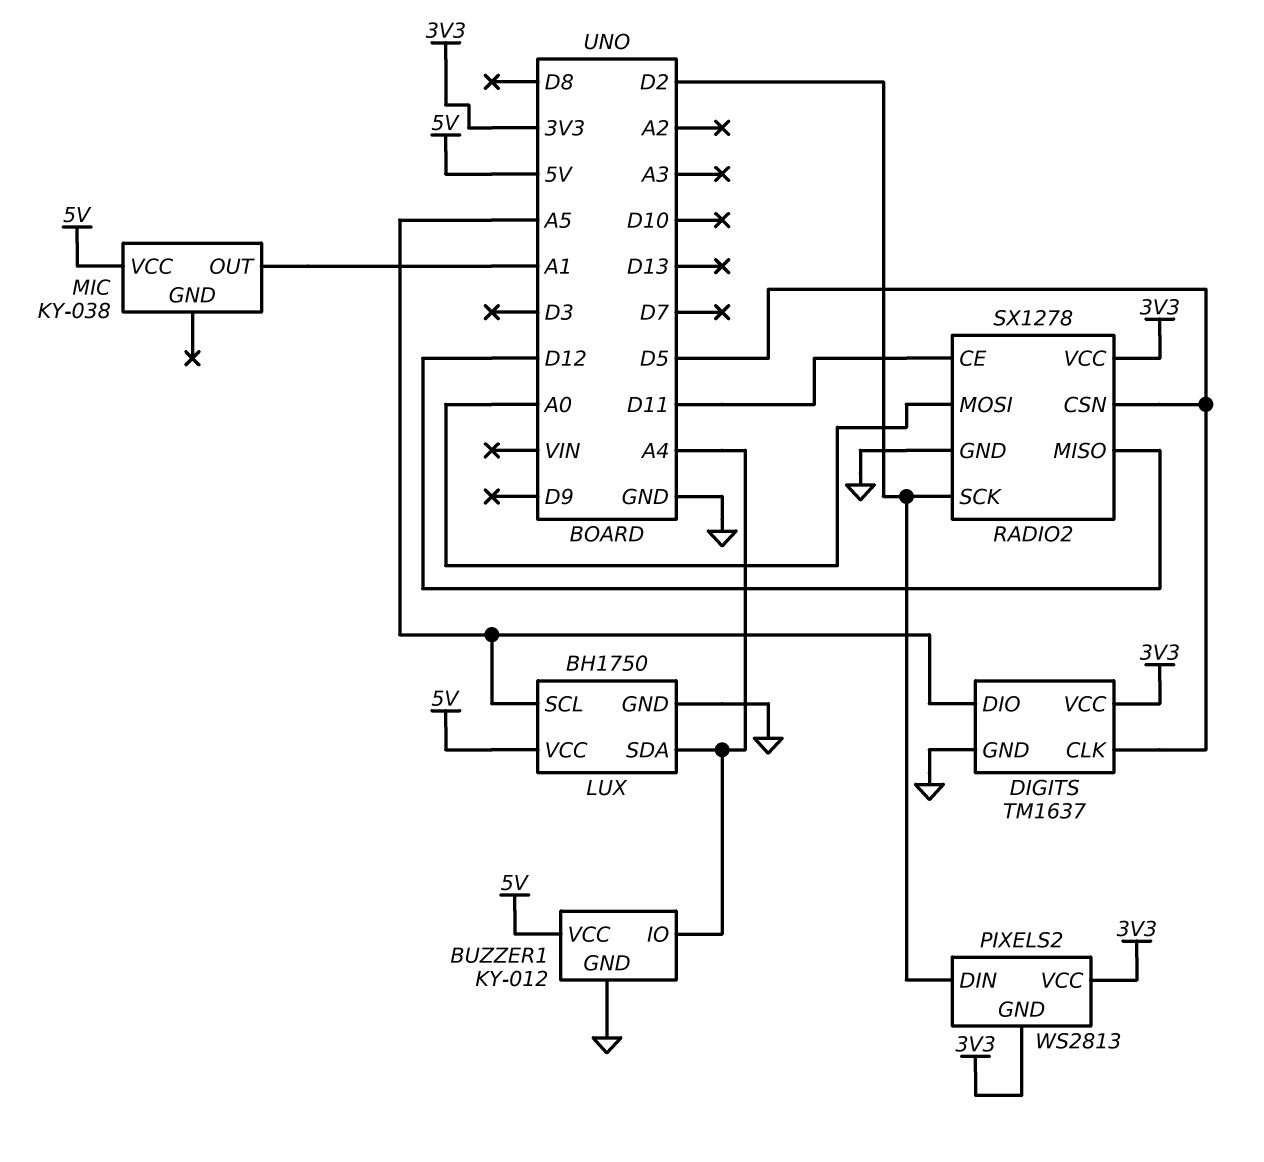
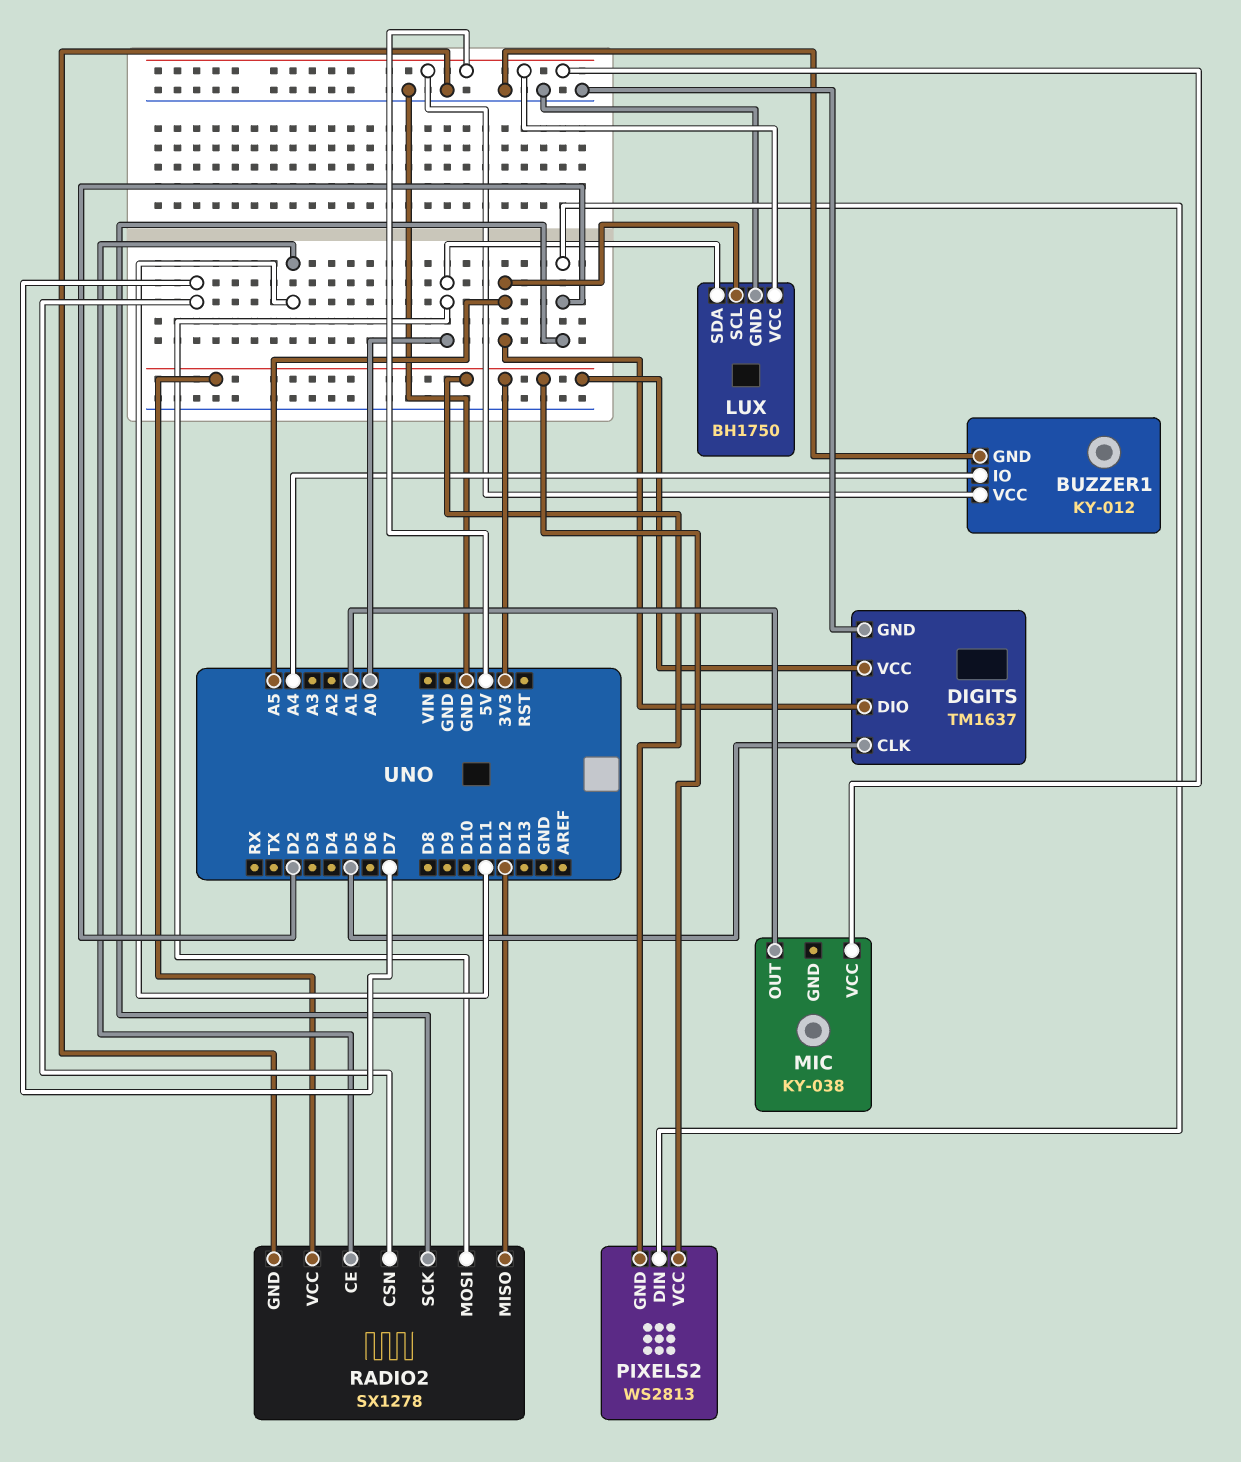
LUX pin SDA: A4 -> A0
RADIO2 pin CSN: D5 -> D7

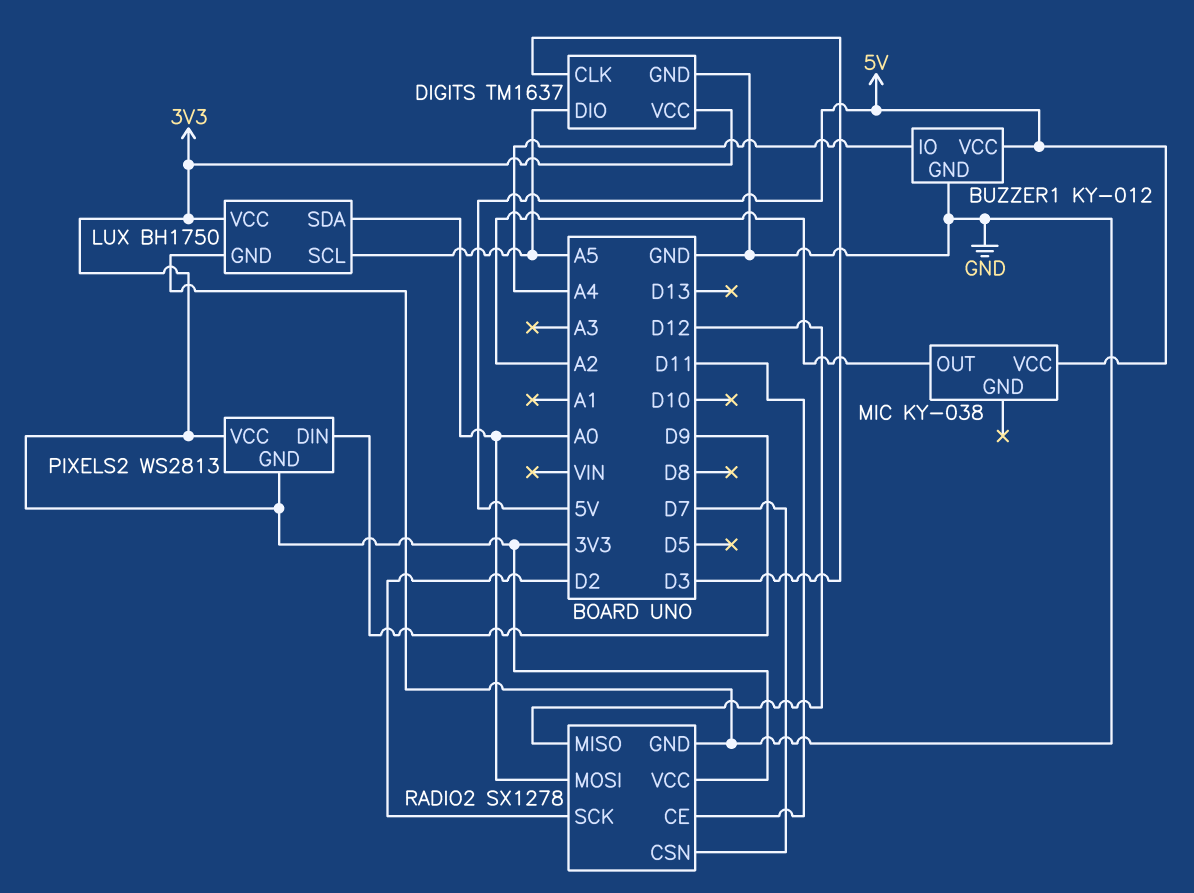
DIGITS pin CLK: D5 -> D3
LUX pin VCC: 5V -> 3V3
MIC pin OUT: A1 -> A2
PIXELS2 pin DIN: D2 -> D9

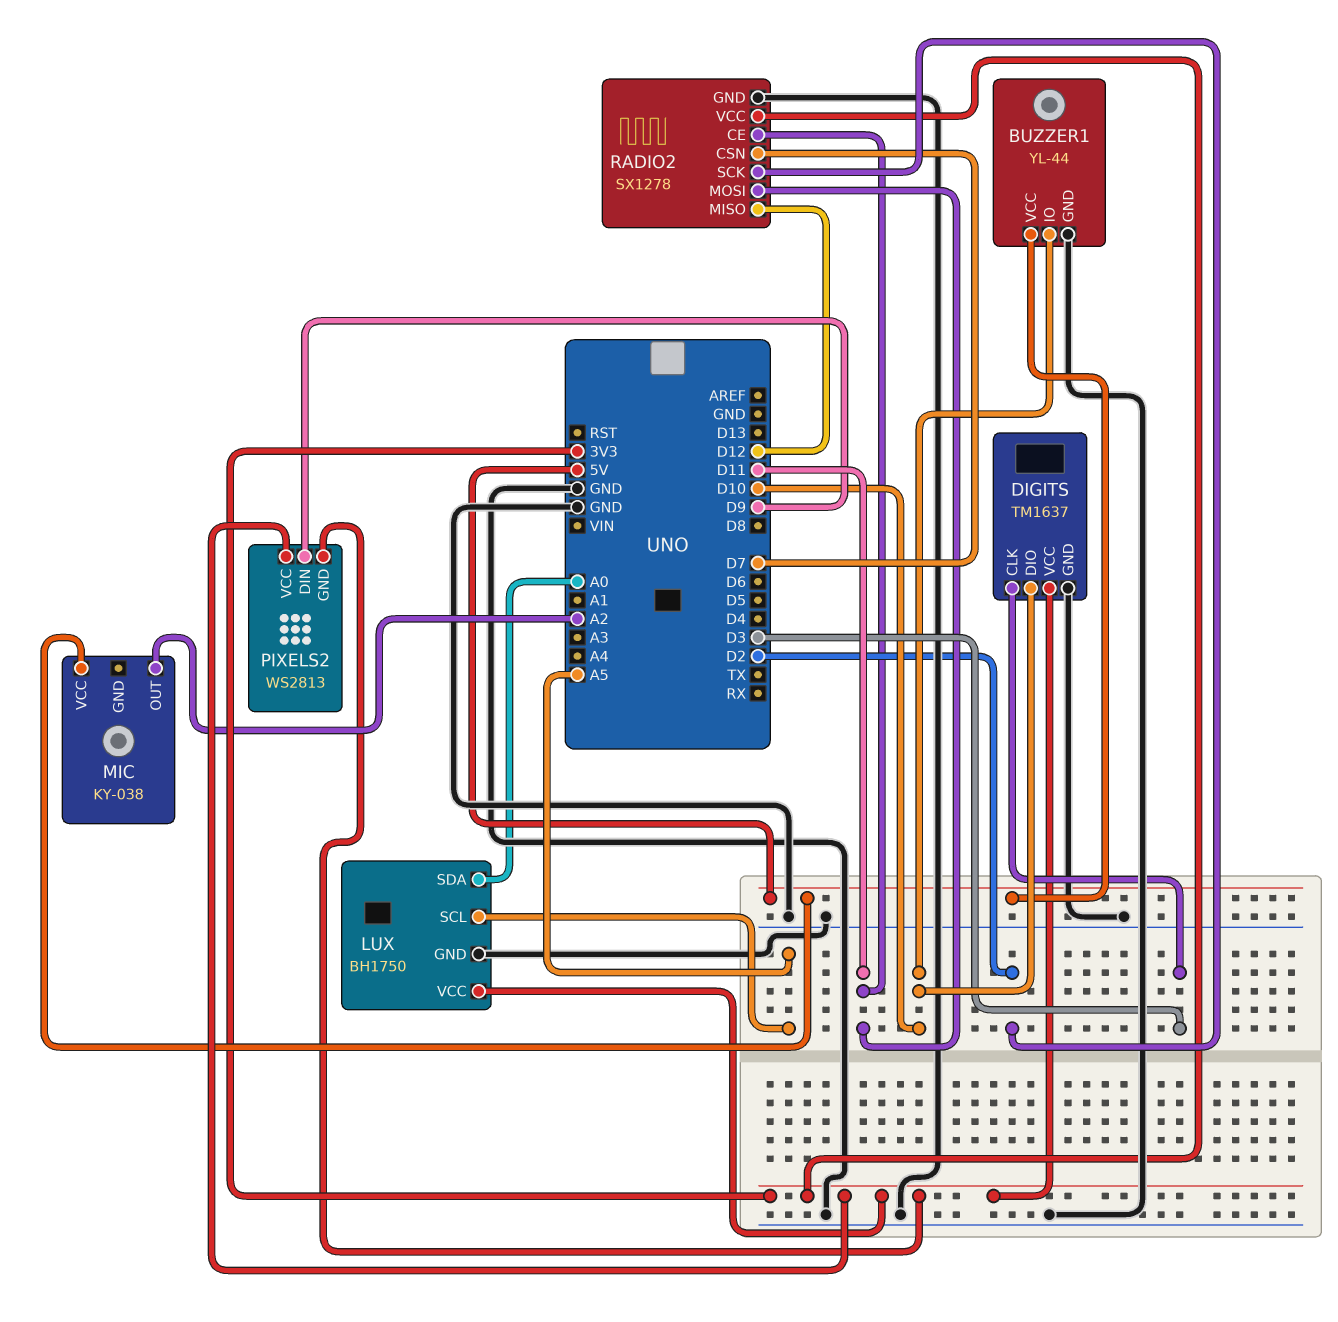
BUZZER1: KY-012 -> YL-44
BUZZER1 pin IO: A4 -> D10
DIGITS pin DIO: A5 -> D10
RADIO2 pin MOSI: A0 -> D11

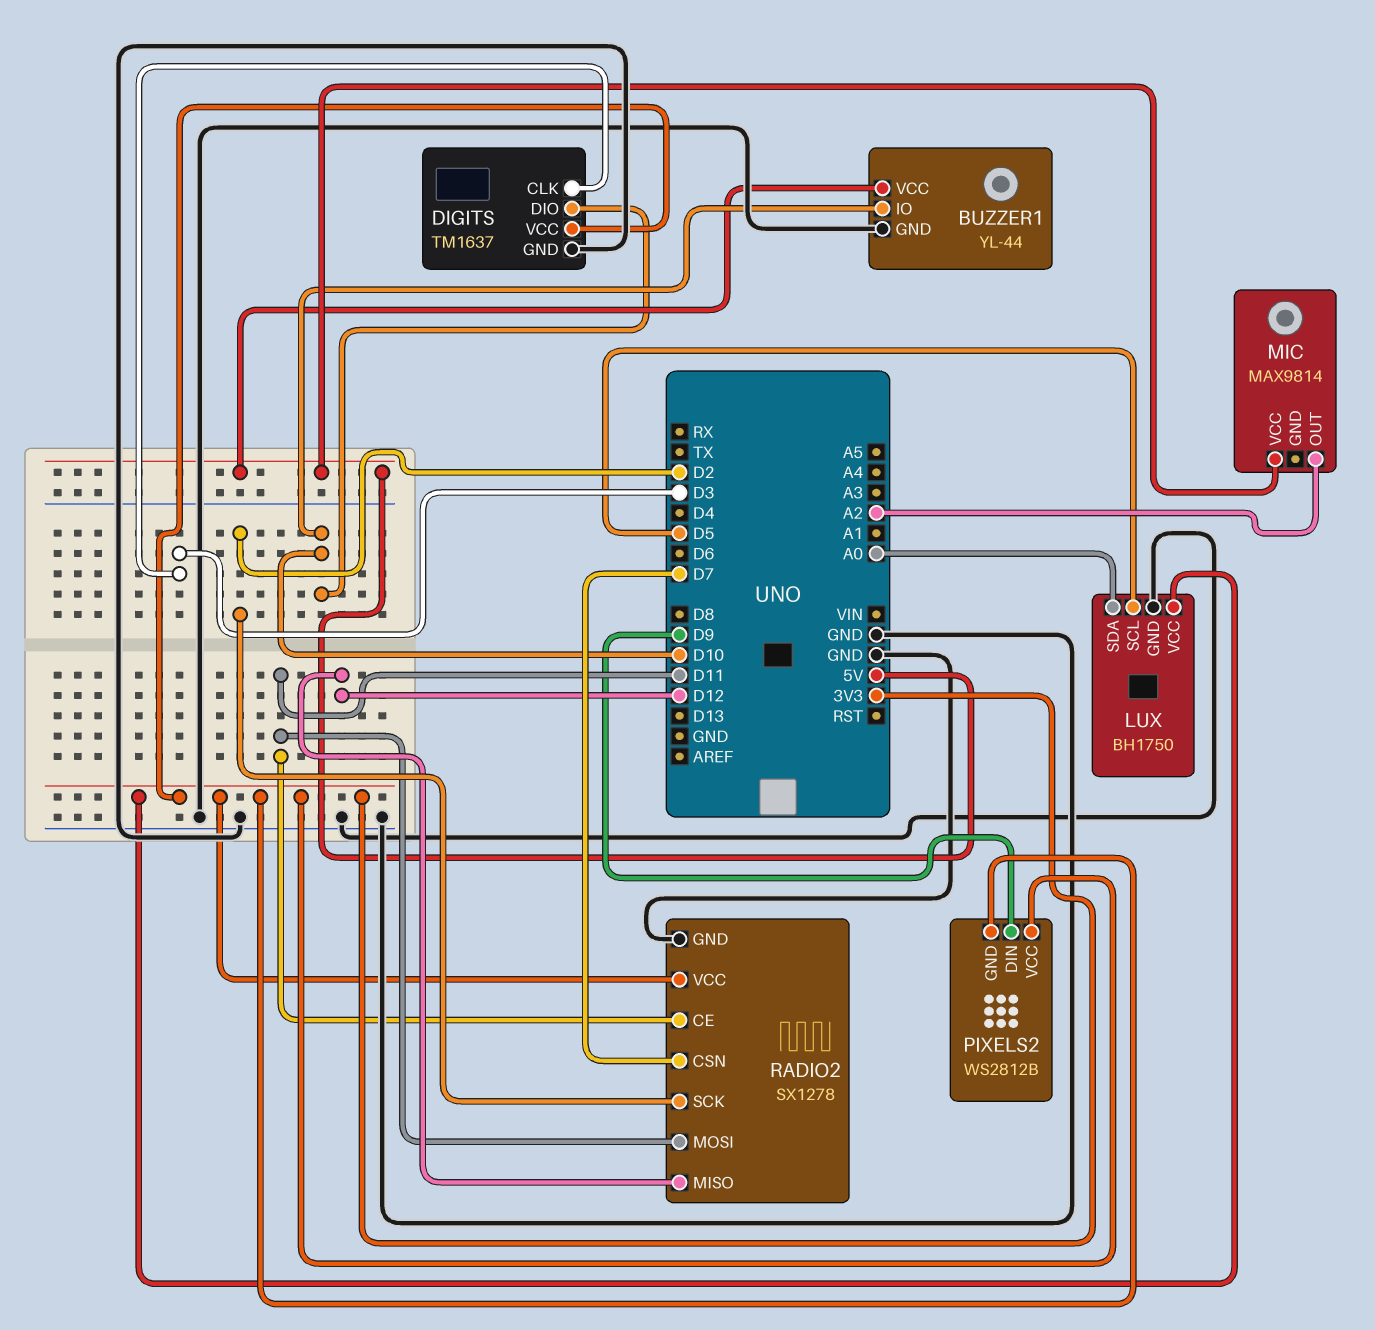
LUX pin SCL: A5 -> D5
MIC: KY-038 -> MAX9814
PIXELS2: WS2813 -> WS2812B

